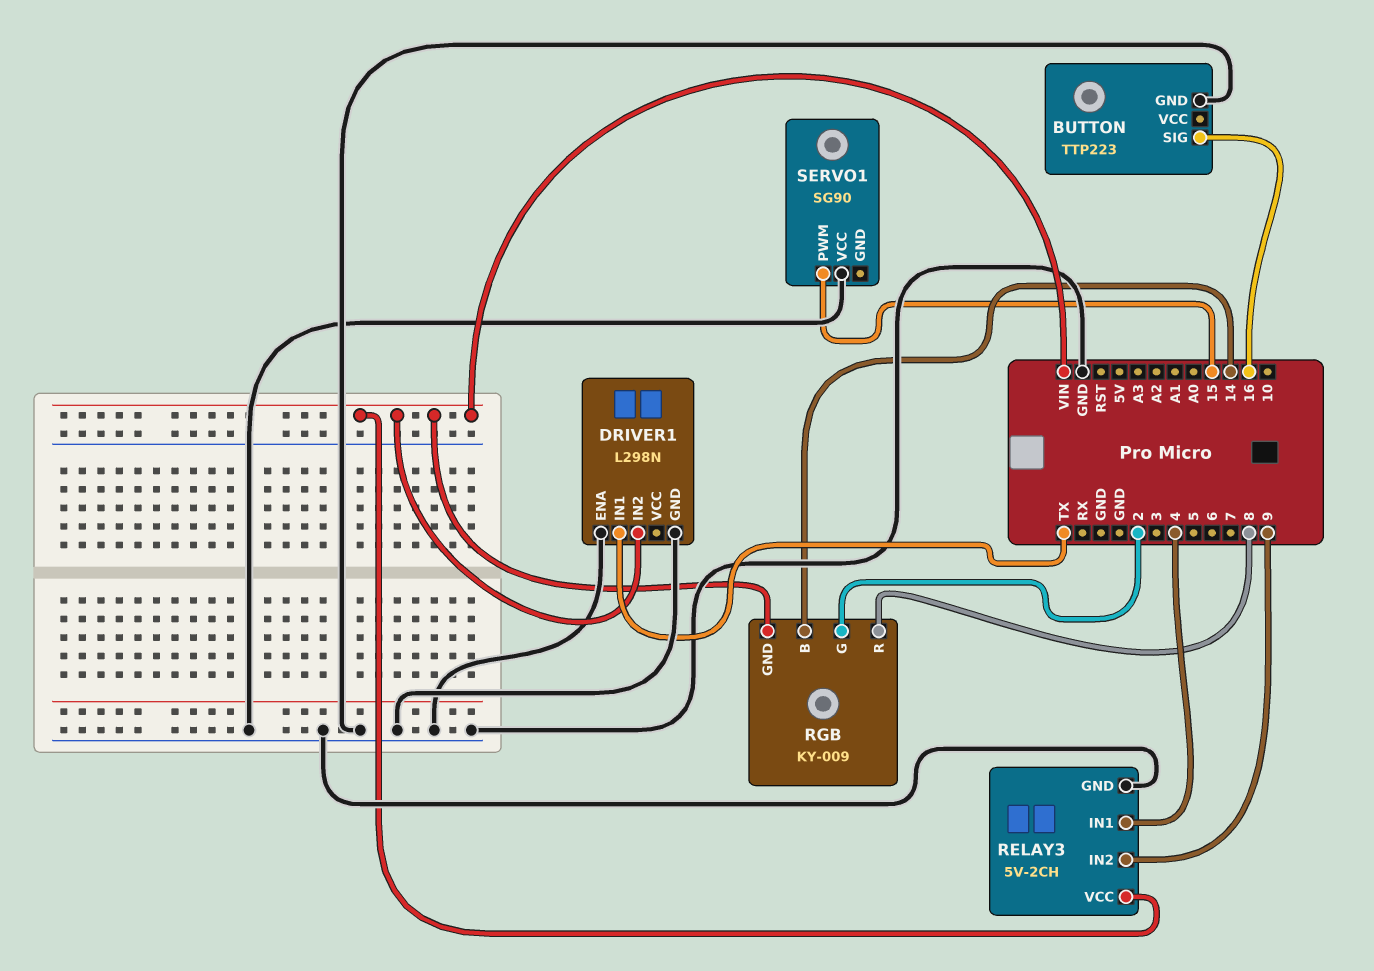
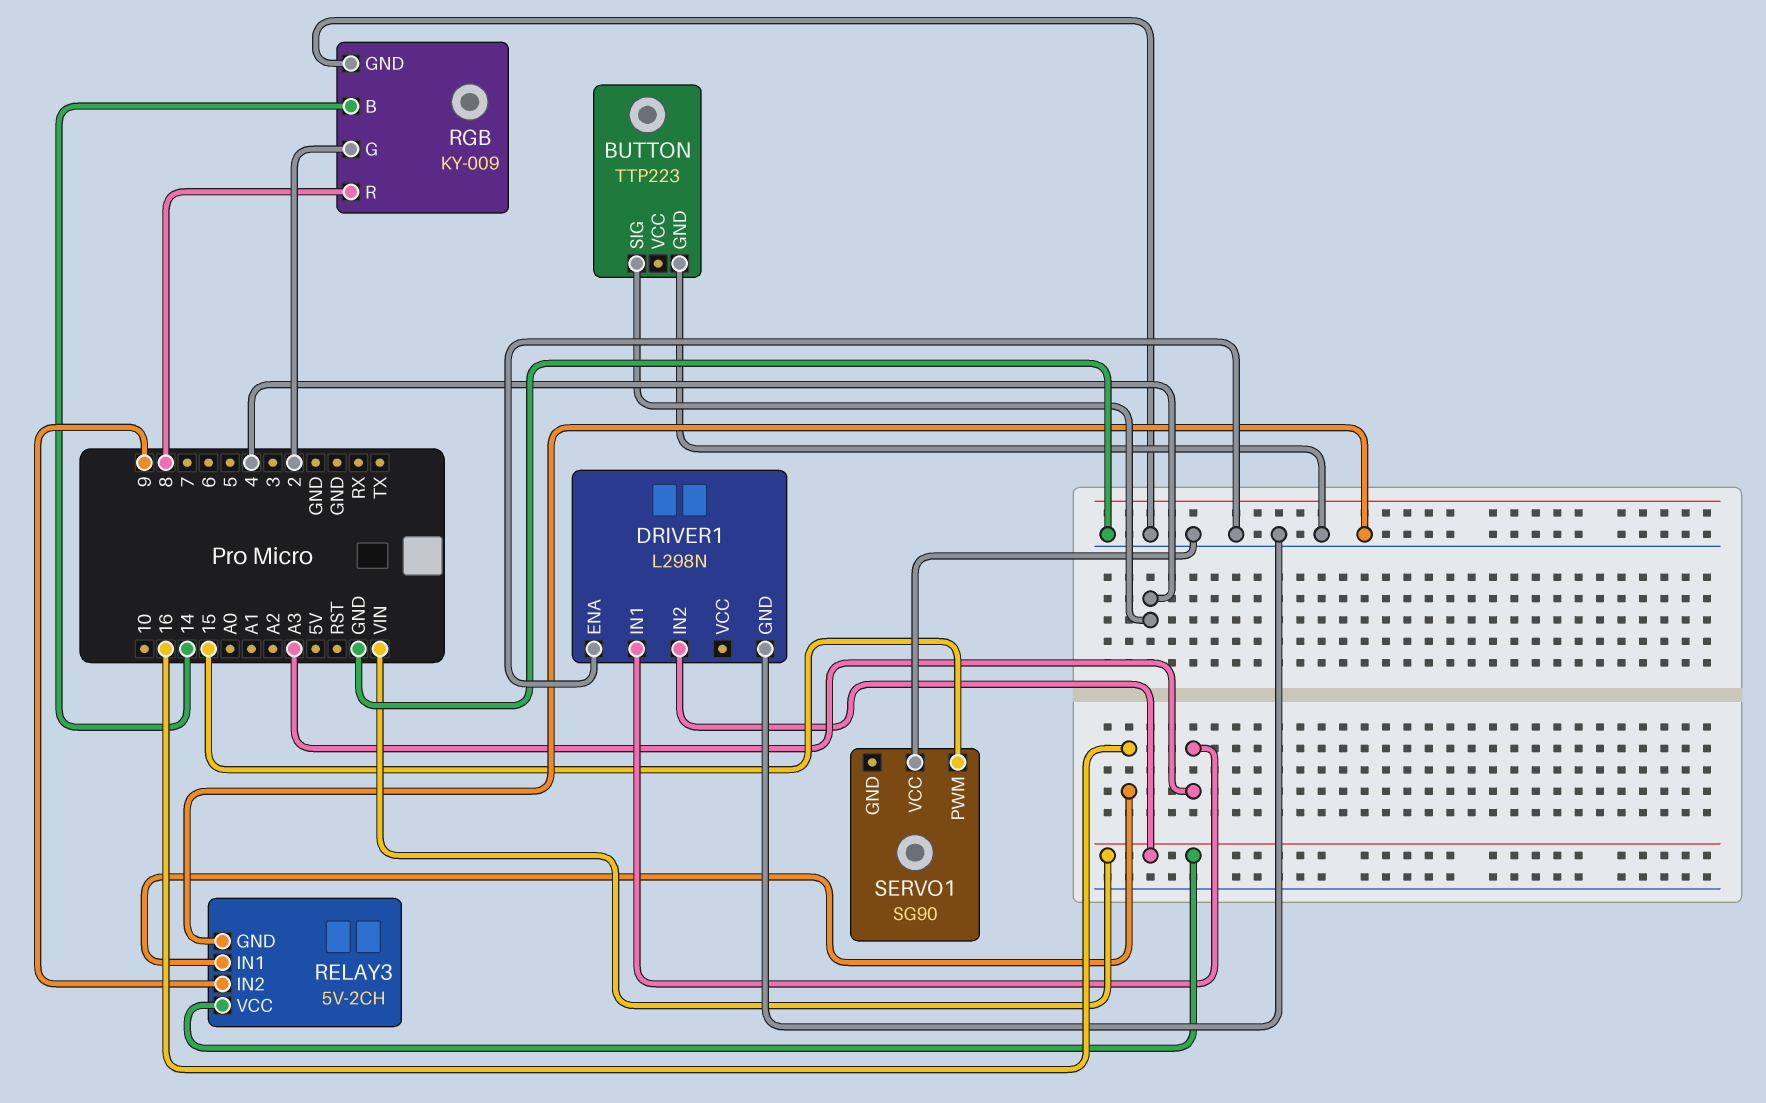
BUTTON pin SIG: 16 -> 4
DRIVER1 pin IN1: TX -> A3
RELAY3 pin IN1: 4 -> 16
RGB pin GND: VIN -> GND

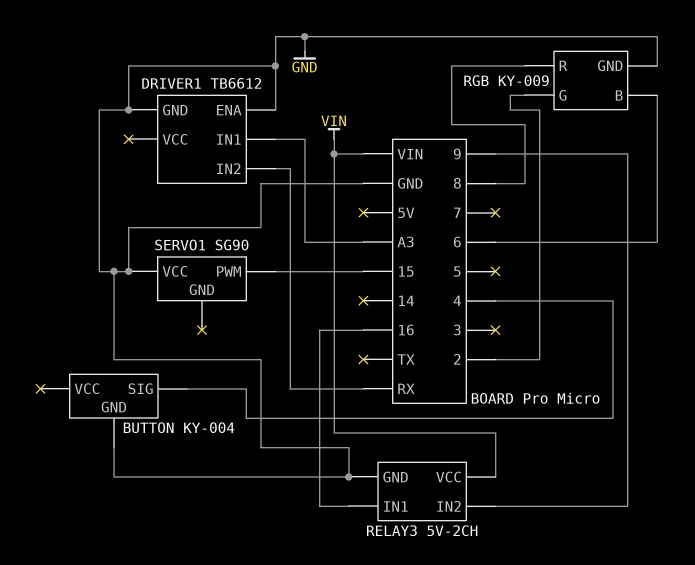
BUTTON: TTP223 -> KY-004
DRIVER1: L298N -> TB6612
DRIVER1 pin IN2: VIN -> RX
RGB pin B: 14 -> 6

